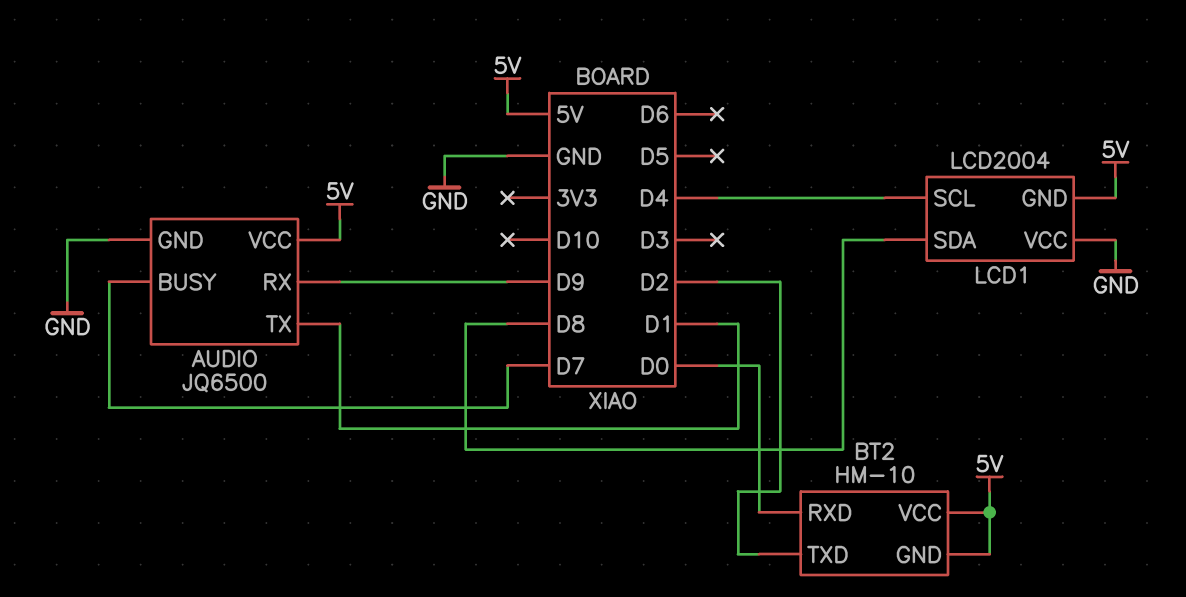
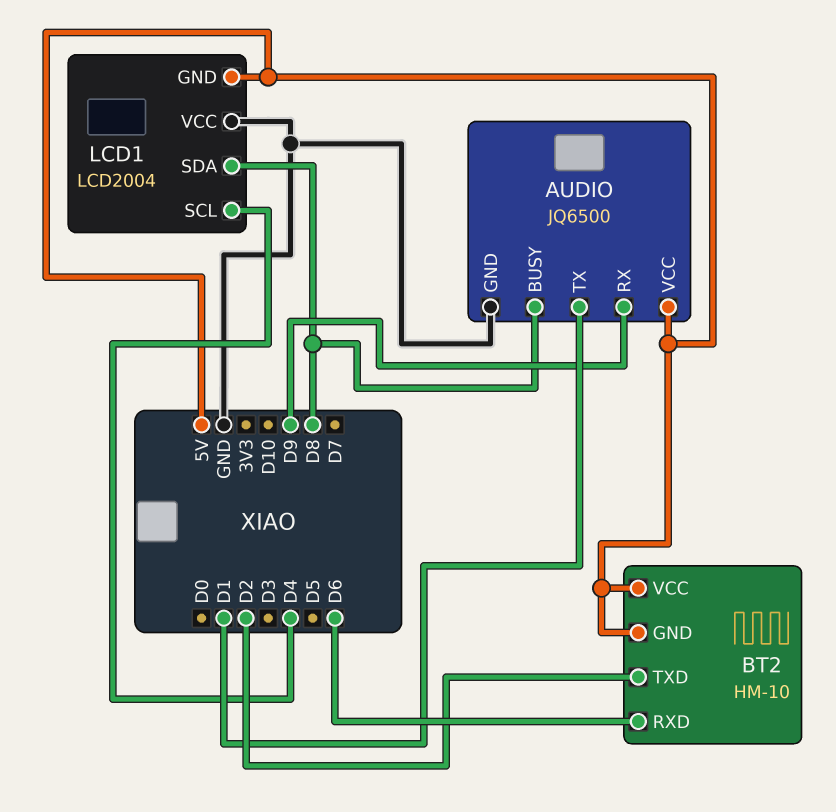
AUDIO pin BUSY: D7 -> D8
BT2 pin RXD: D0 -> D6

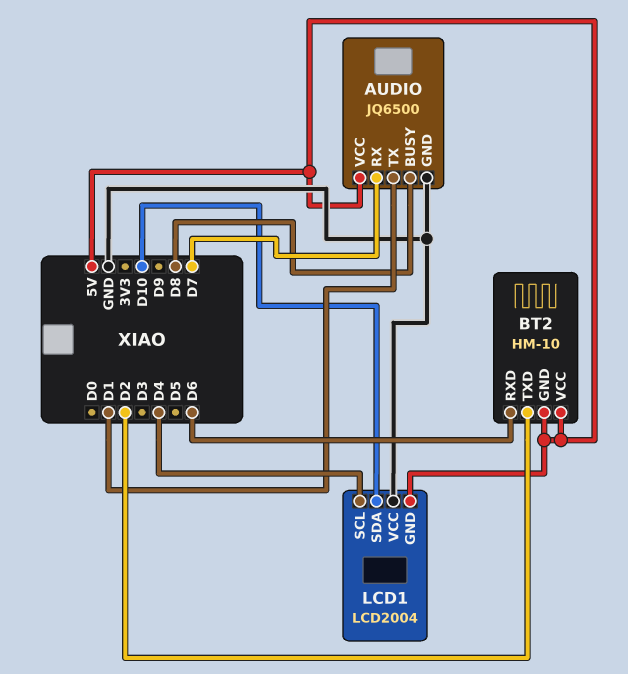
AUDIO pin RX: D9 -> D7
LCD1 pin SDA: D8 -> D10

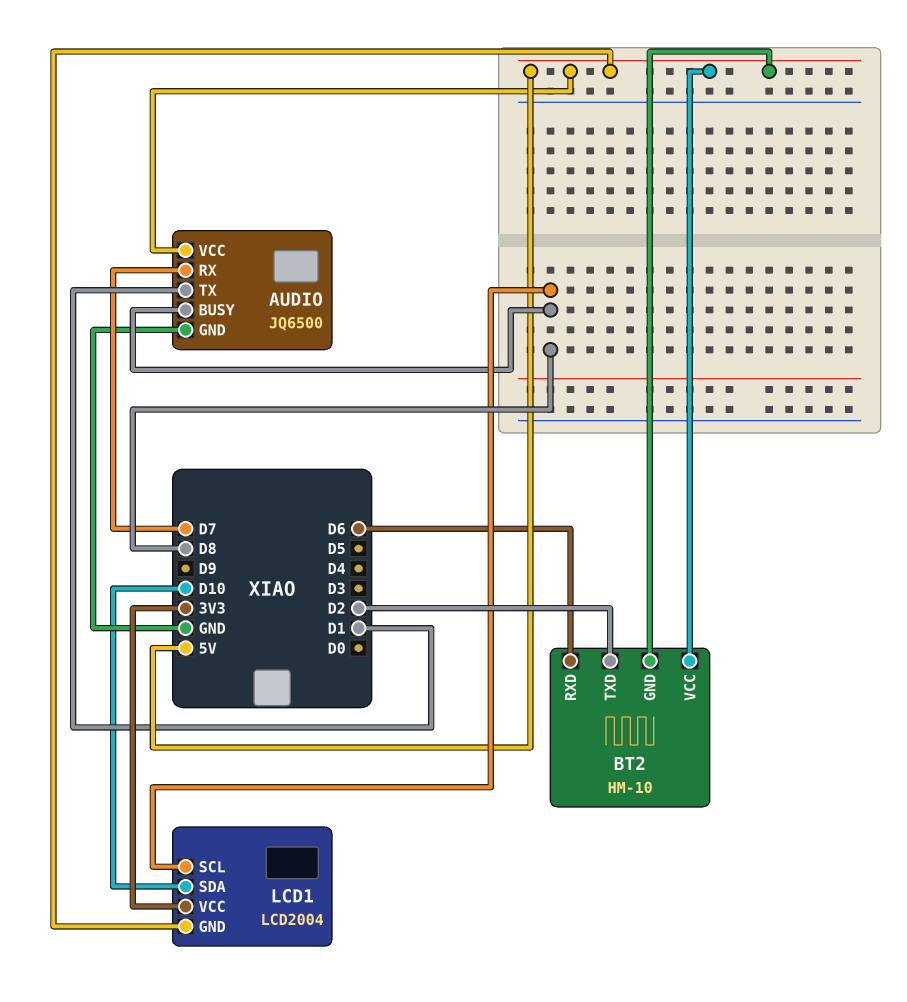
LCD1 pin SCL: D4 -> D8
LCD1 pin VCC: GND -> 3V3

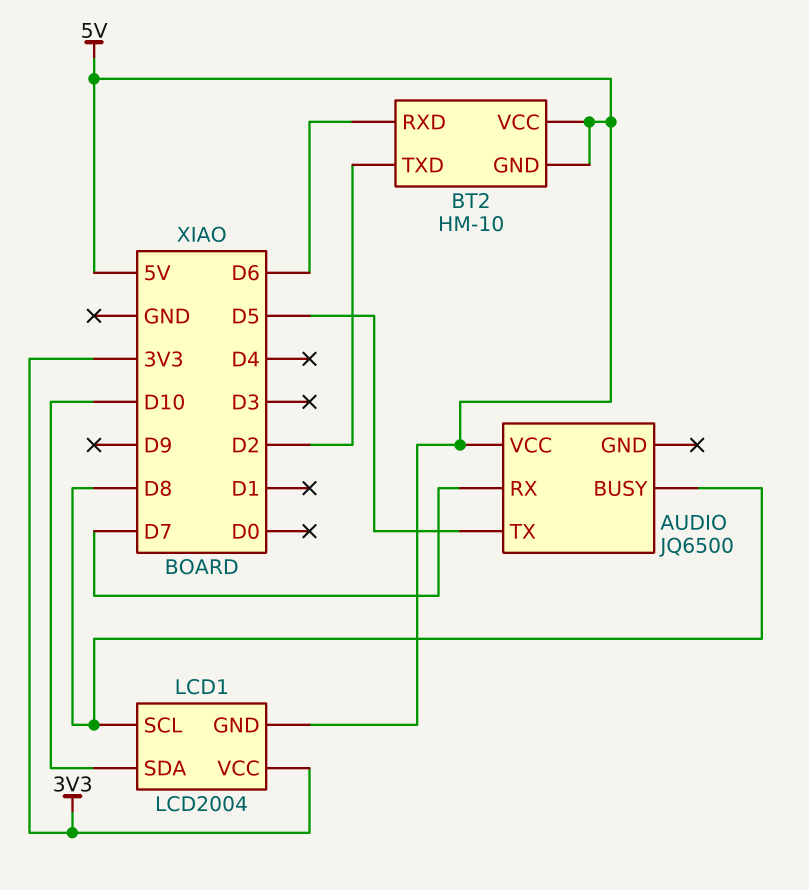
AUDIO pin GND: GND -> none
AUDIO pin TX: D1 -> D5

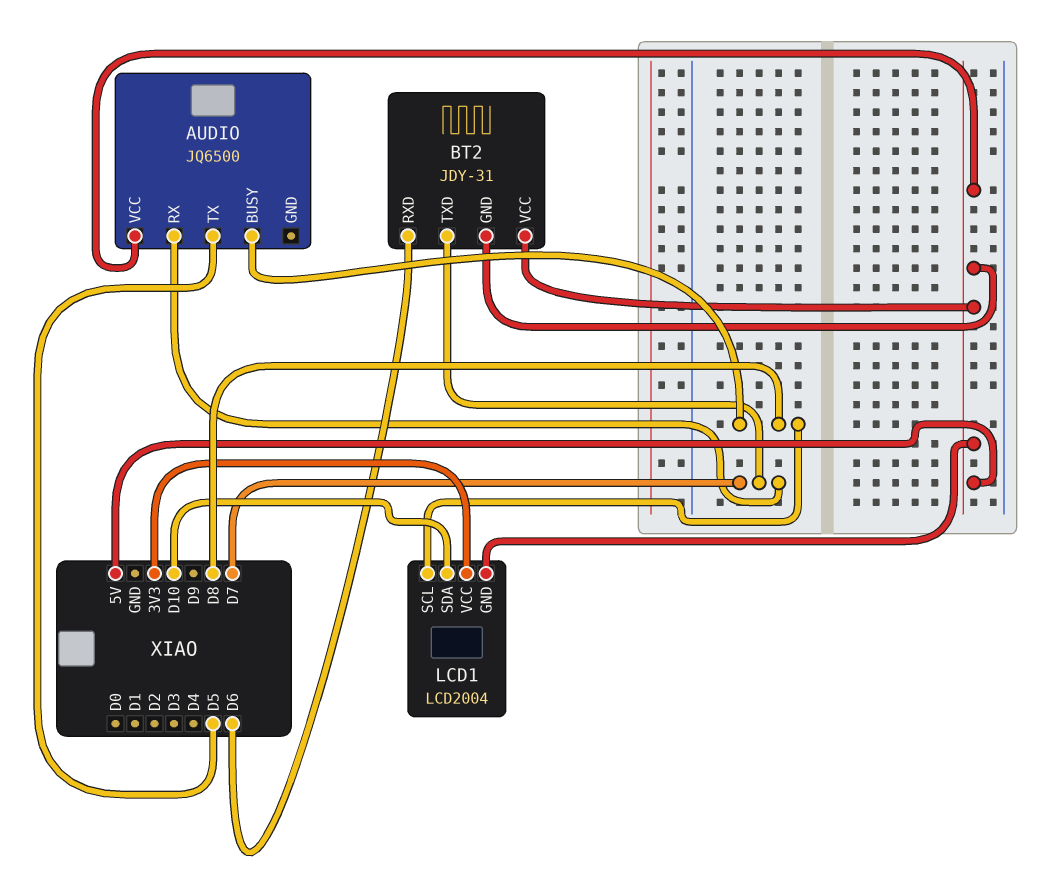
BT2: HM-10 -> JDY-31
BT2 pin TXD: D2 -> D7

